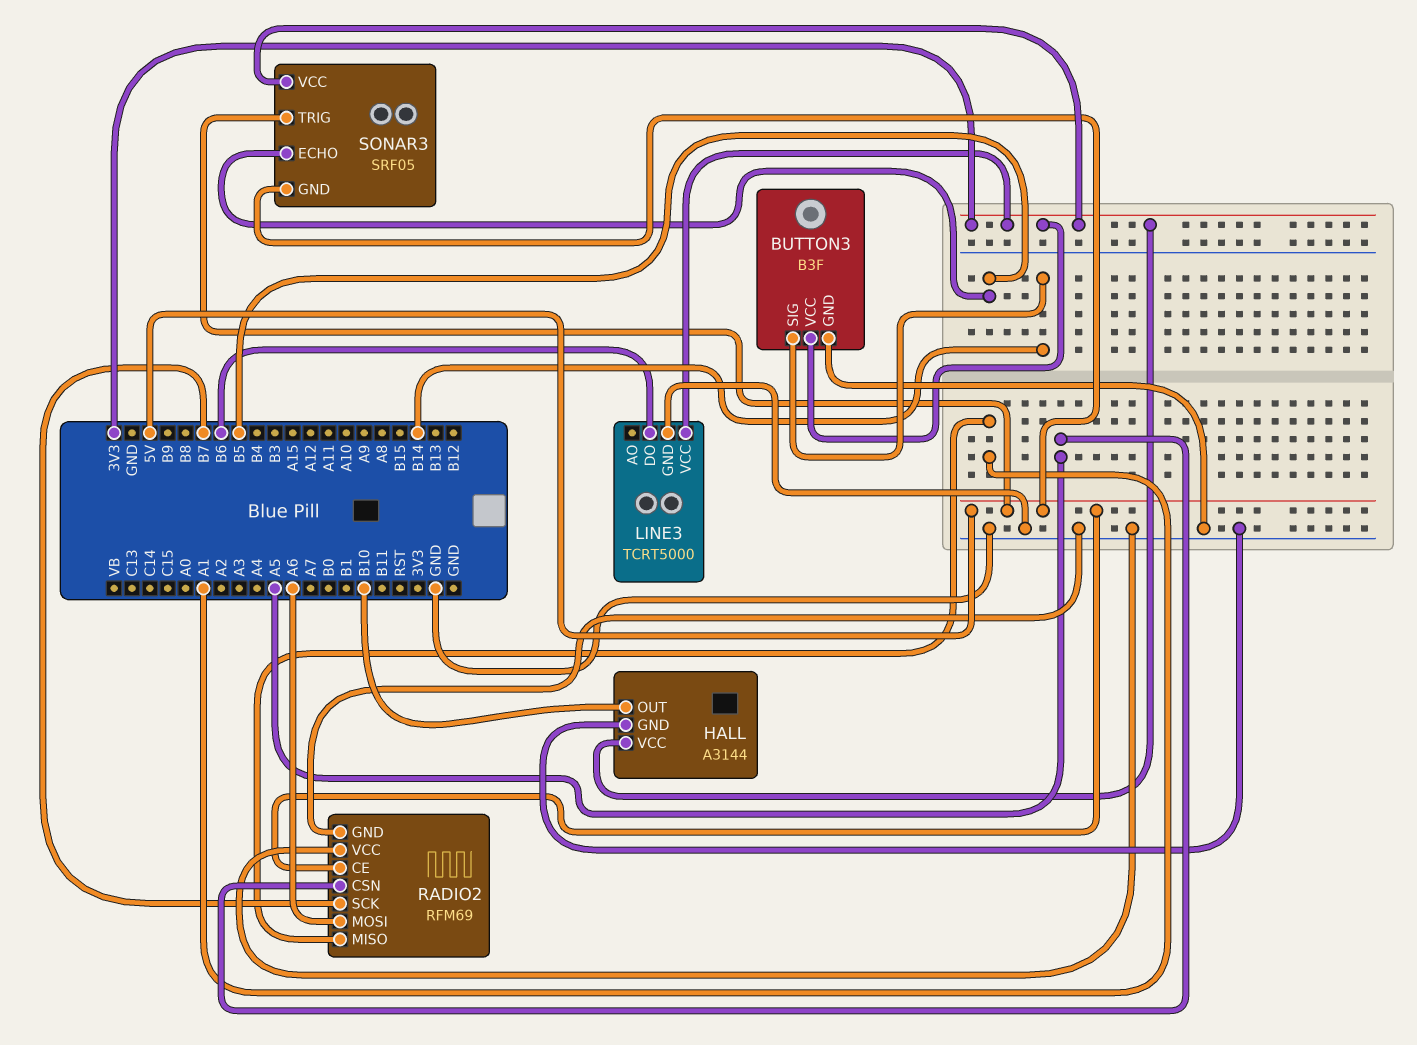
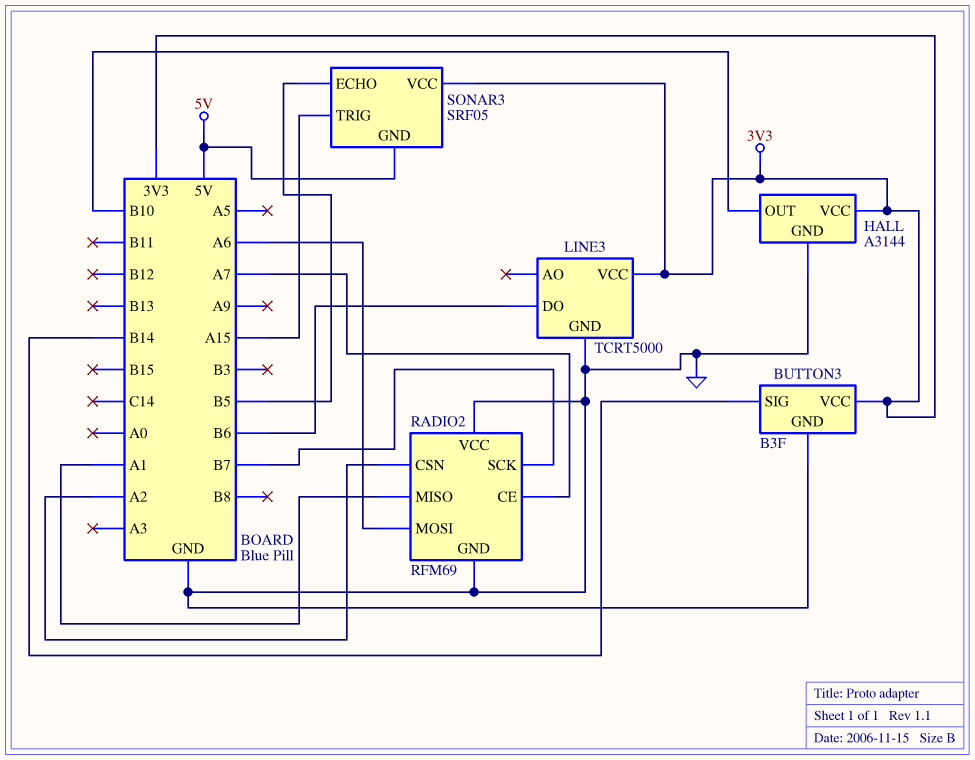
RADIO2 pin CE: 5V -> A7
RADIO2 pin CSN: A5 -> A2
SONAR3 pin TRIG: 5V -> A15

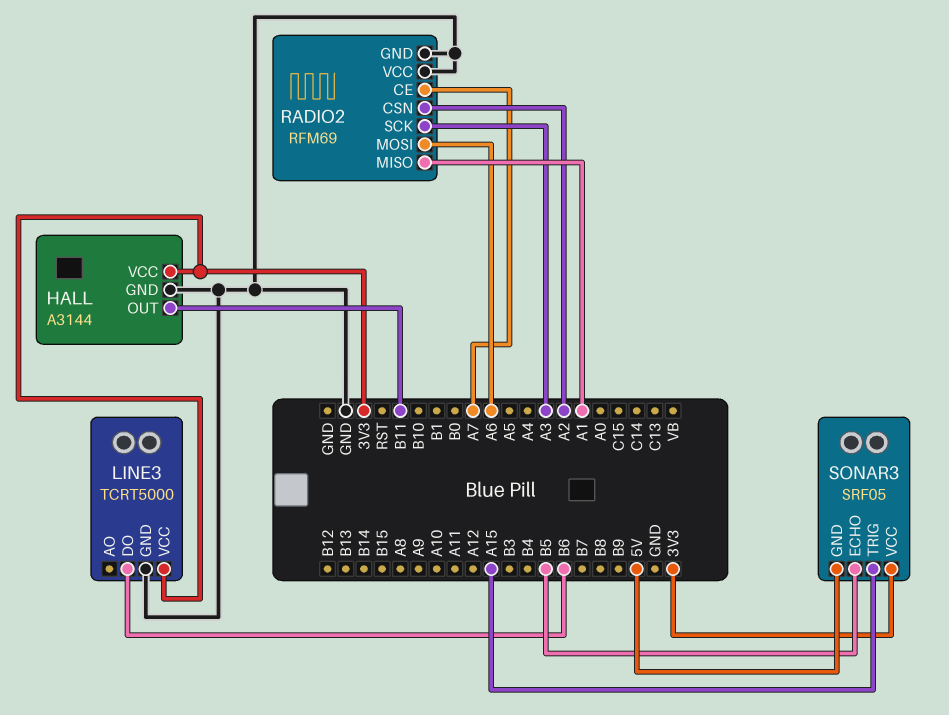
BUTTON3: B3F -> none
BUTTON3 pin GND: GND -> none
BUTTON3 pin SIG: B14 -> none
BUTTON3 pin VCC: 3V3 -> none
HALL pin OUT: B10 -> B11
RADIO2 pin SCK: B7 -> A3

